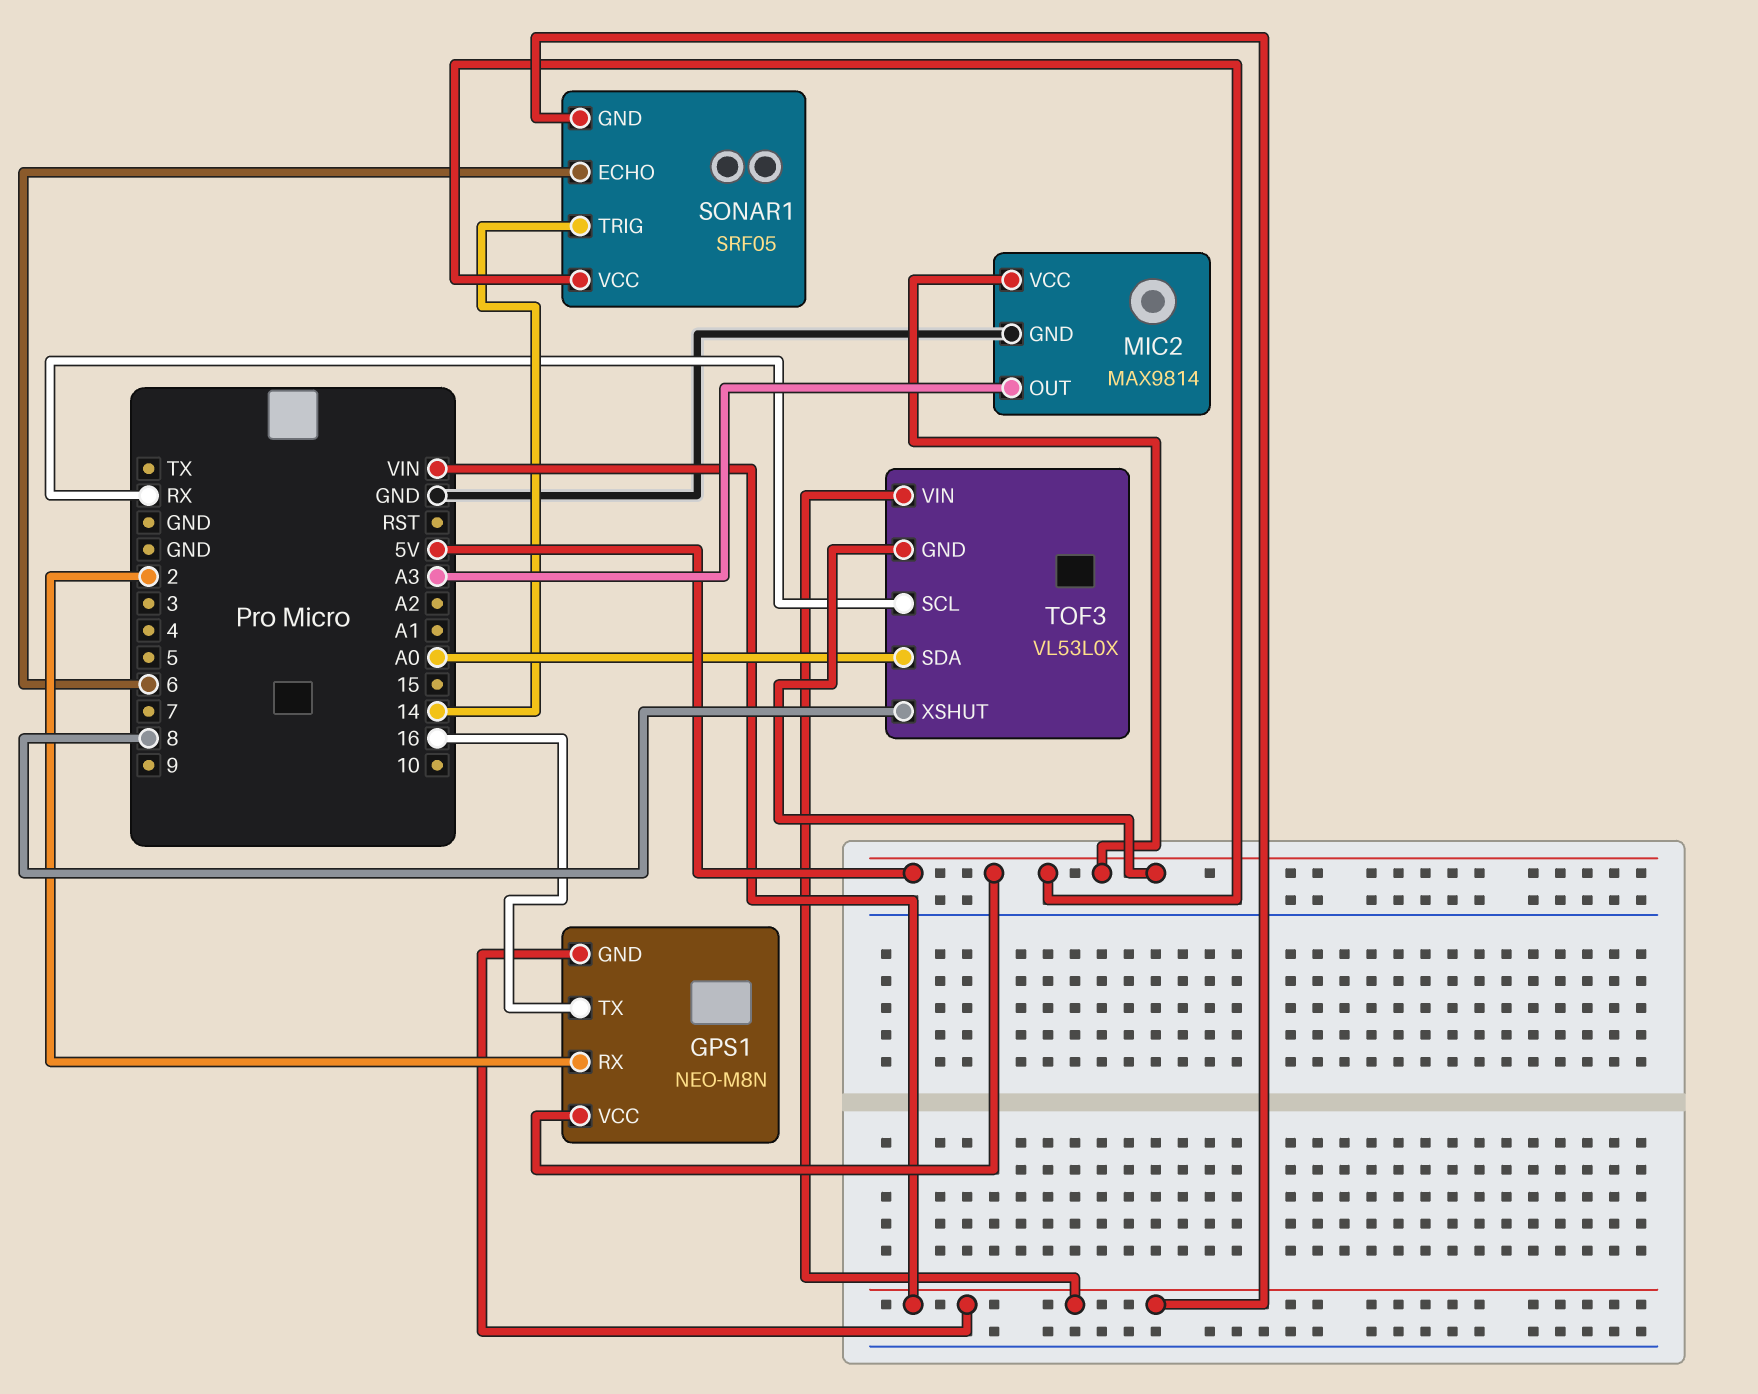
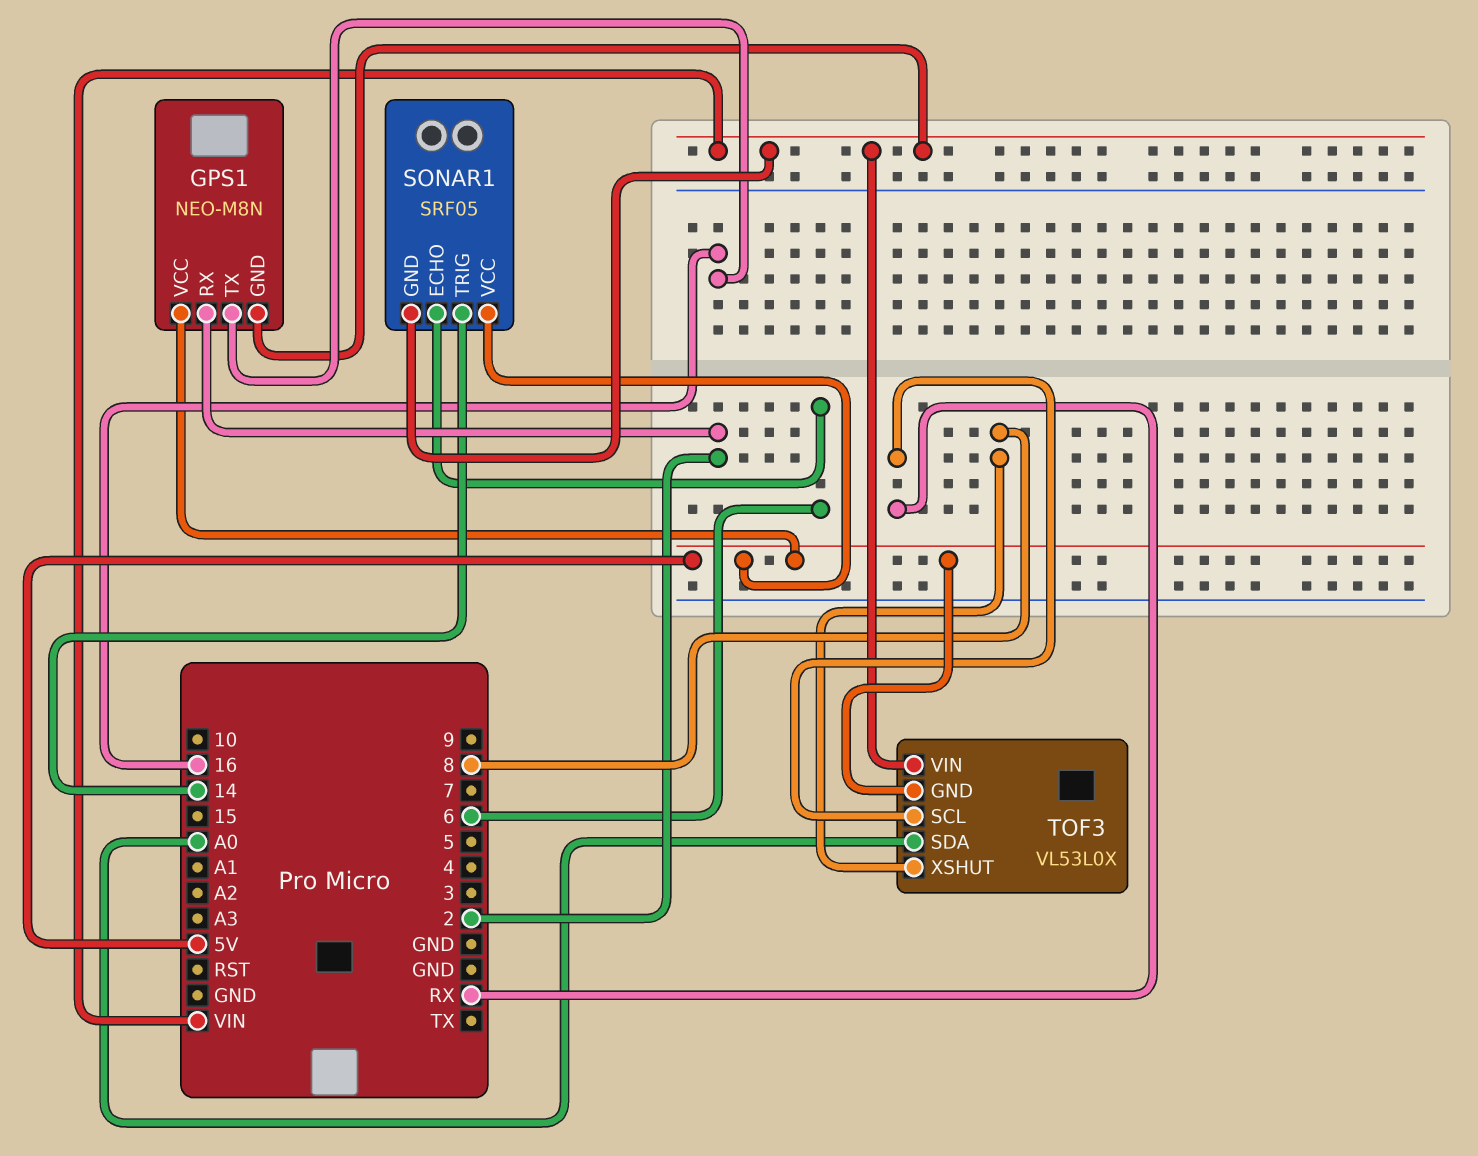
MIC2: MAX9814 -> none
MIC2 pin GND: GND -> none
MIC2 pin OUT: A3 -> none
MIC2 pin VCC: 5V -> none

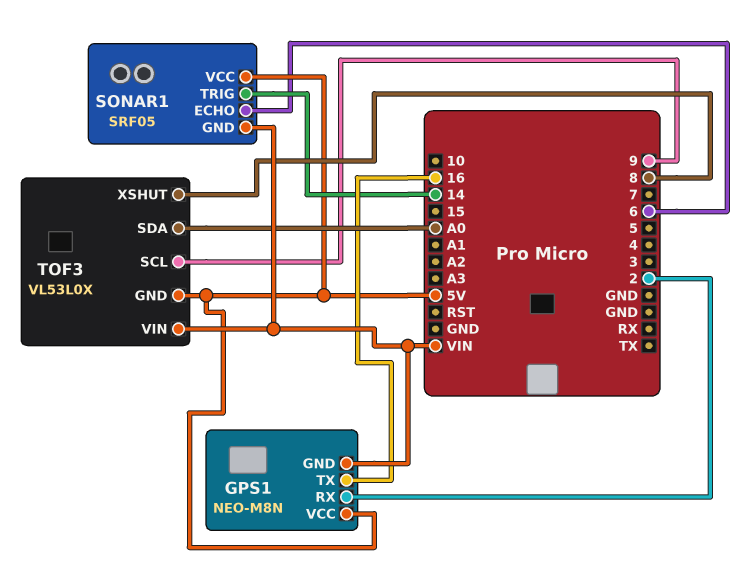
TOF3 pin SCL: RX -> 9

